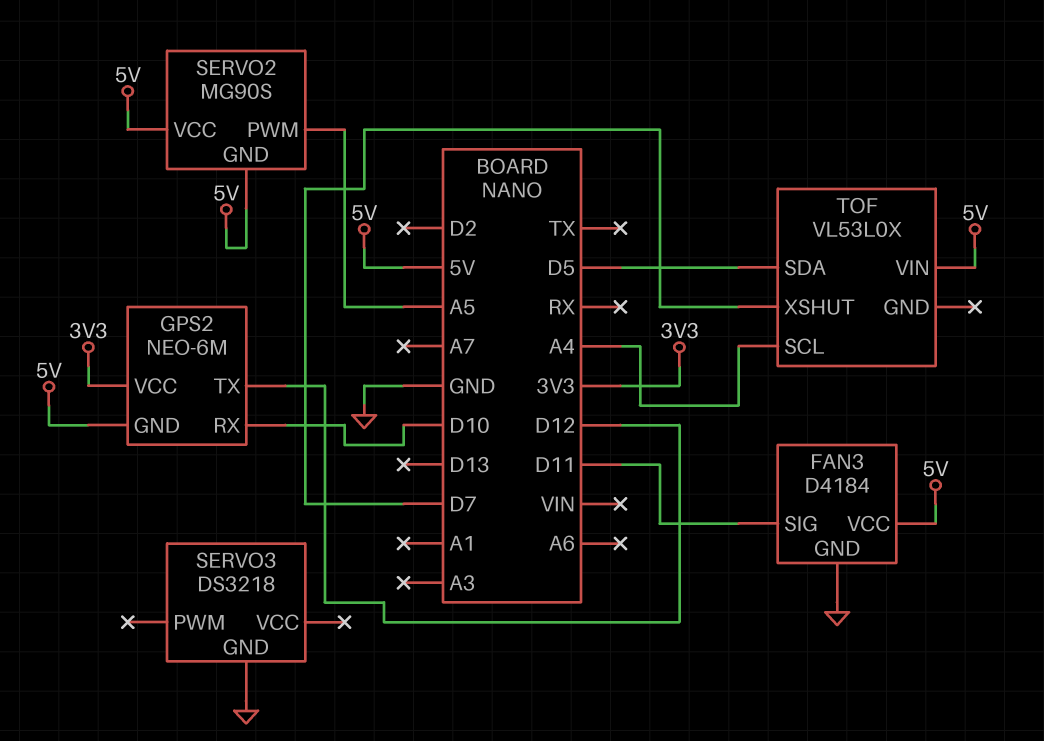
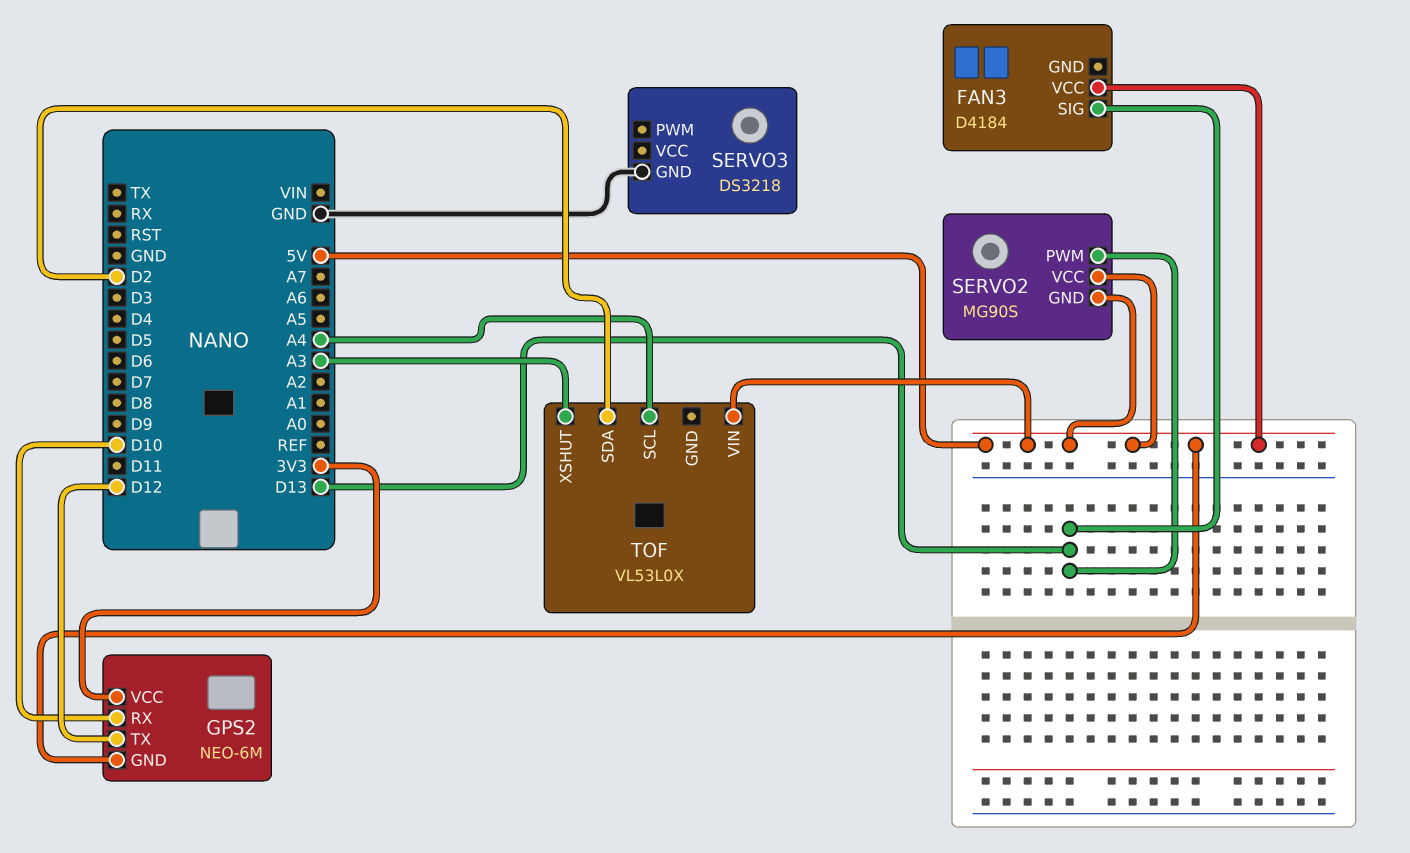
FAN3 pin GND: GND -> none
FAN3 pin SIG: D11 -> D13
SERVO2 pin PWM: A5 -> D13
TOF pin SDA: D5 -> D2
TOF pin XSHUT: D7 -> A3

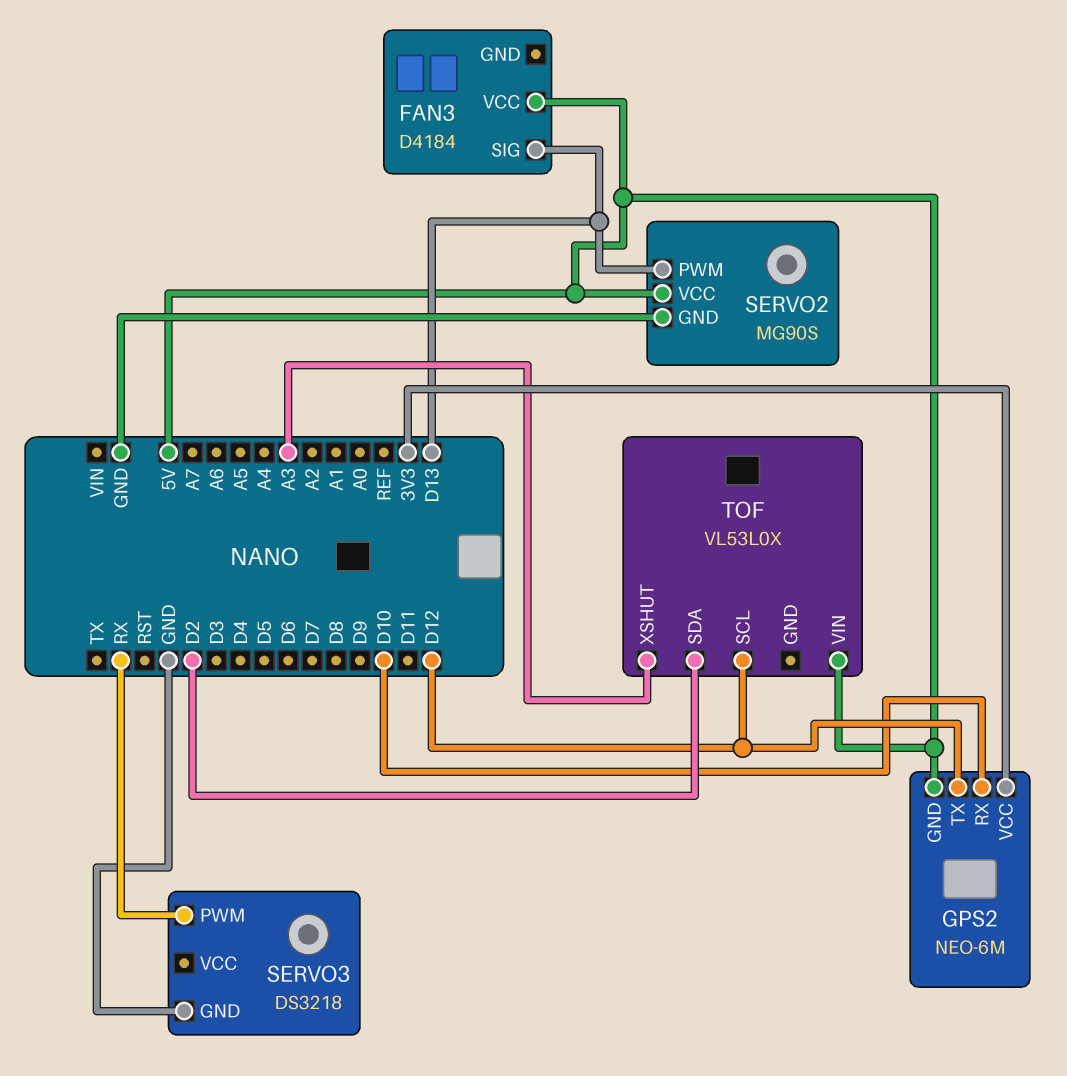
SERVO2 pin GND: 5V -> GND
SERVO3 pin PWM: none -> RX
TOF pin SCL: A4 -> D12

